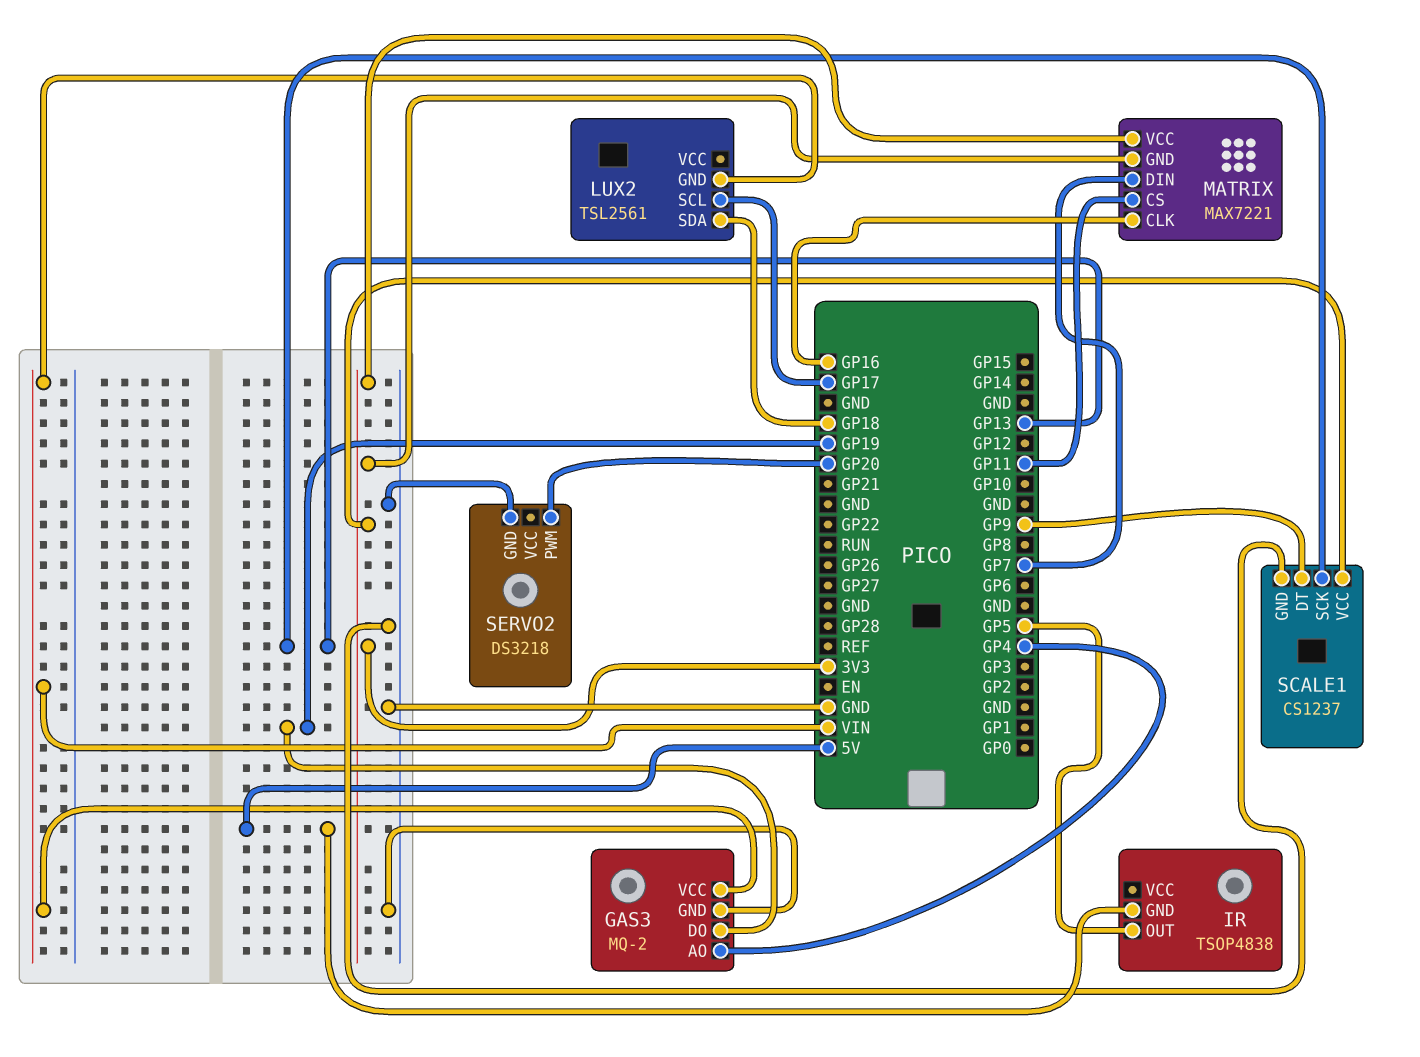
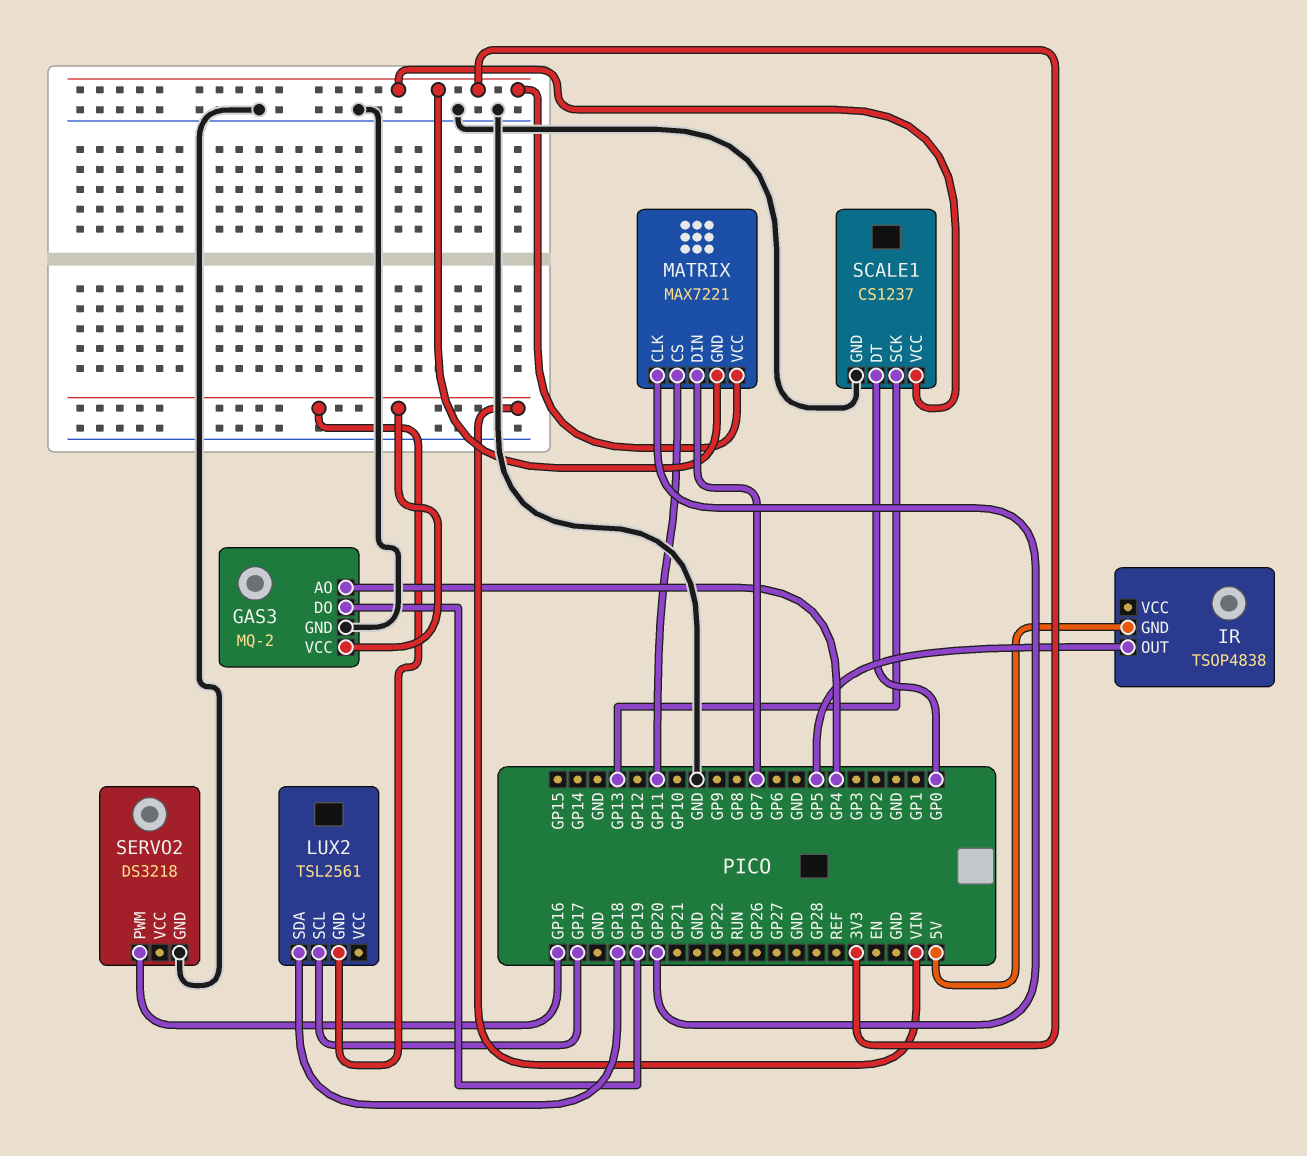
MATRIX pin CLK: GP16 -> GP20
SCALE1 pin DT: GP9 -> GP0
SERVO2 pin PWM: GP20 -> GP16

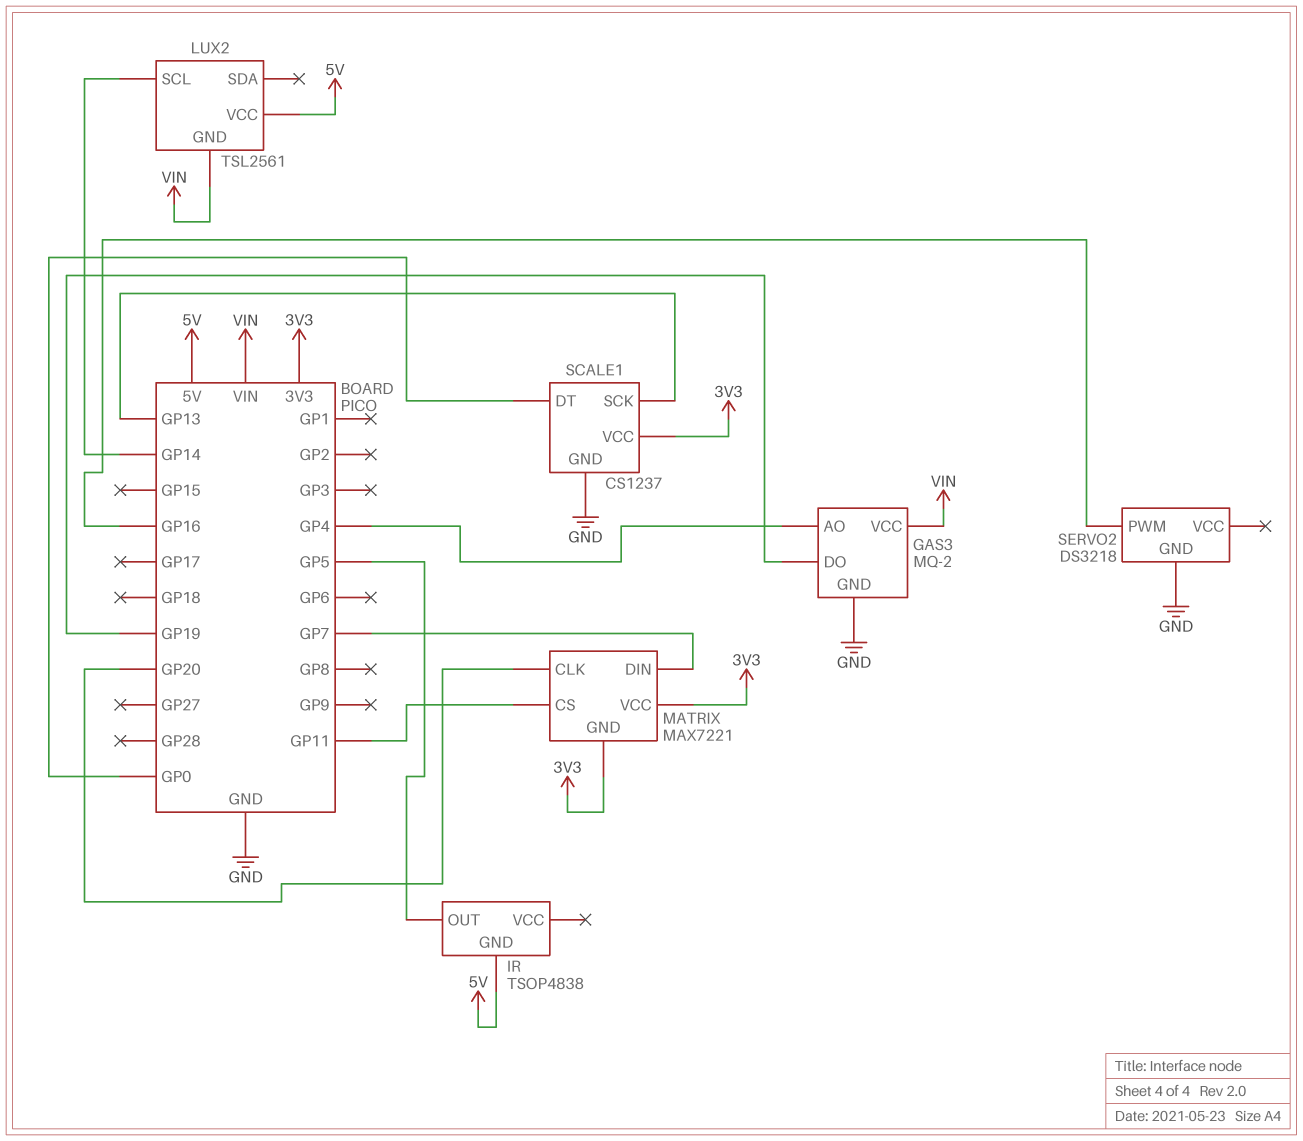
LUX2 pin SCL: GP17 -> GP14
LUX2 pin SDA: GP18 -> none
LUX2 pin VCC: none -> 5V

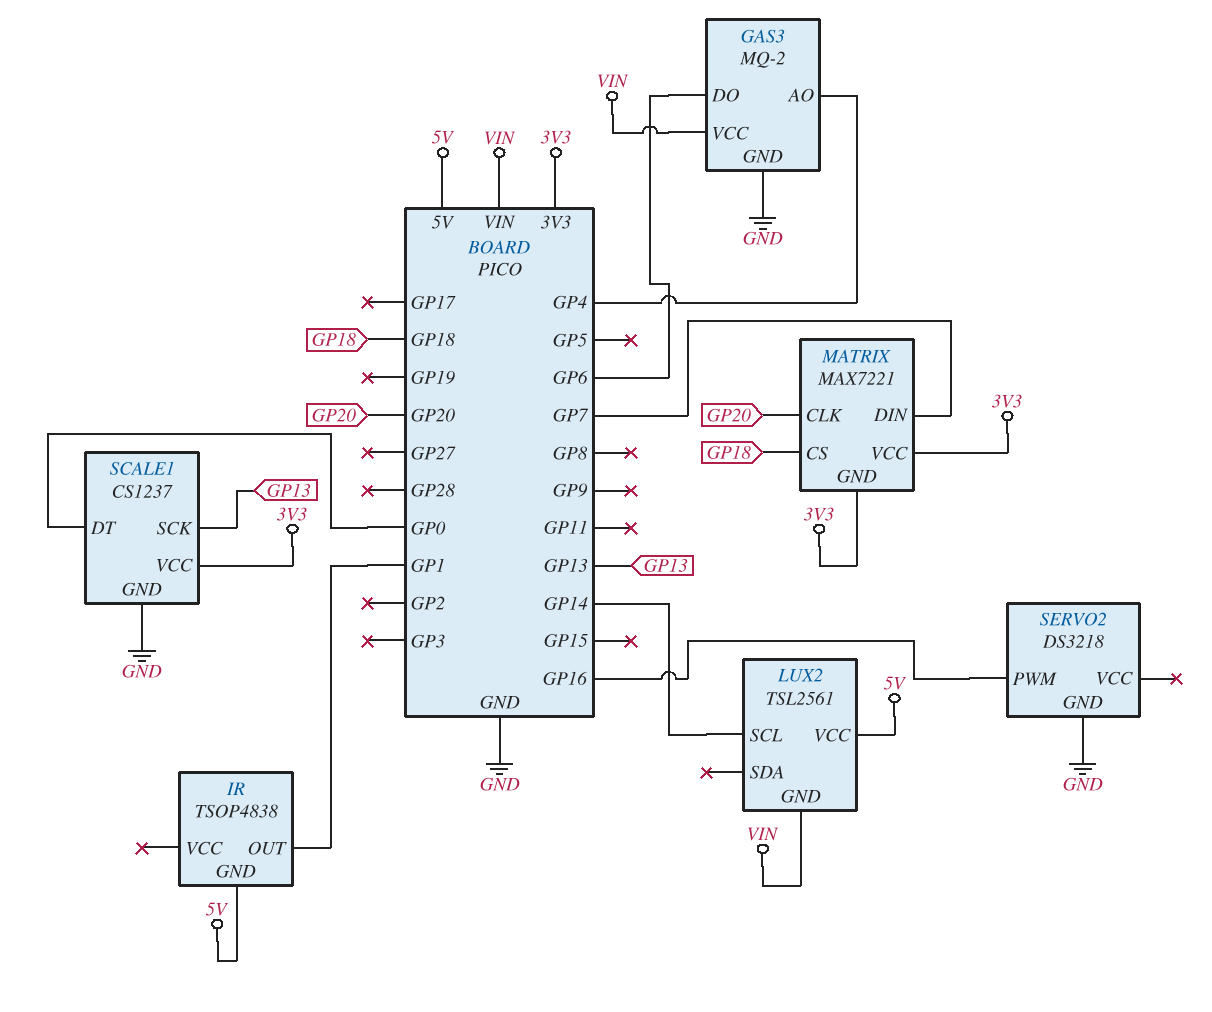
GAS3 pin DO: GP19 -> GP6
IR pin OUT: GP5 -> GP1
MATRIX pin CS: GP11 -> GP18

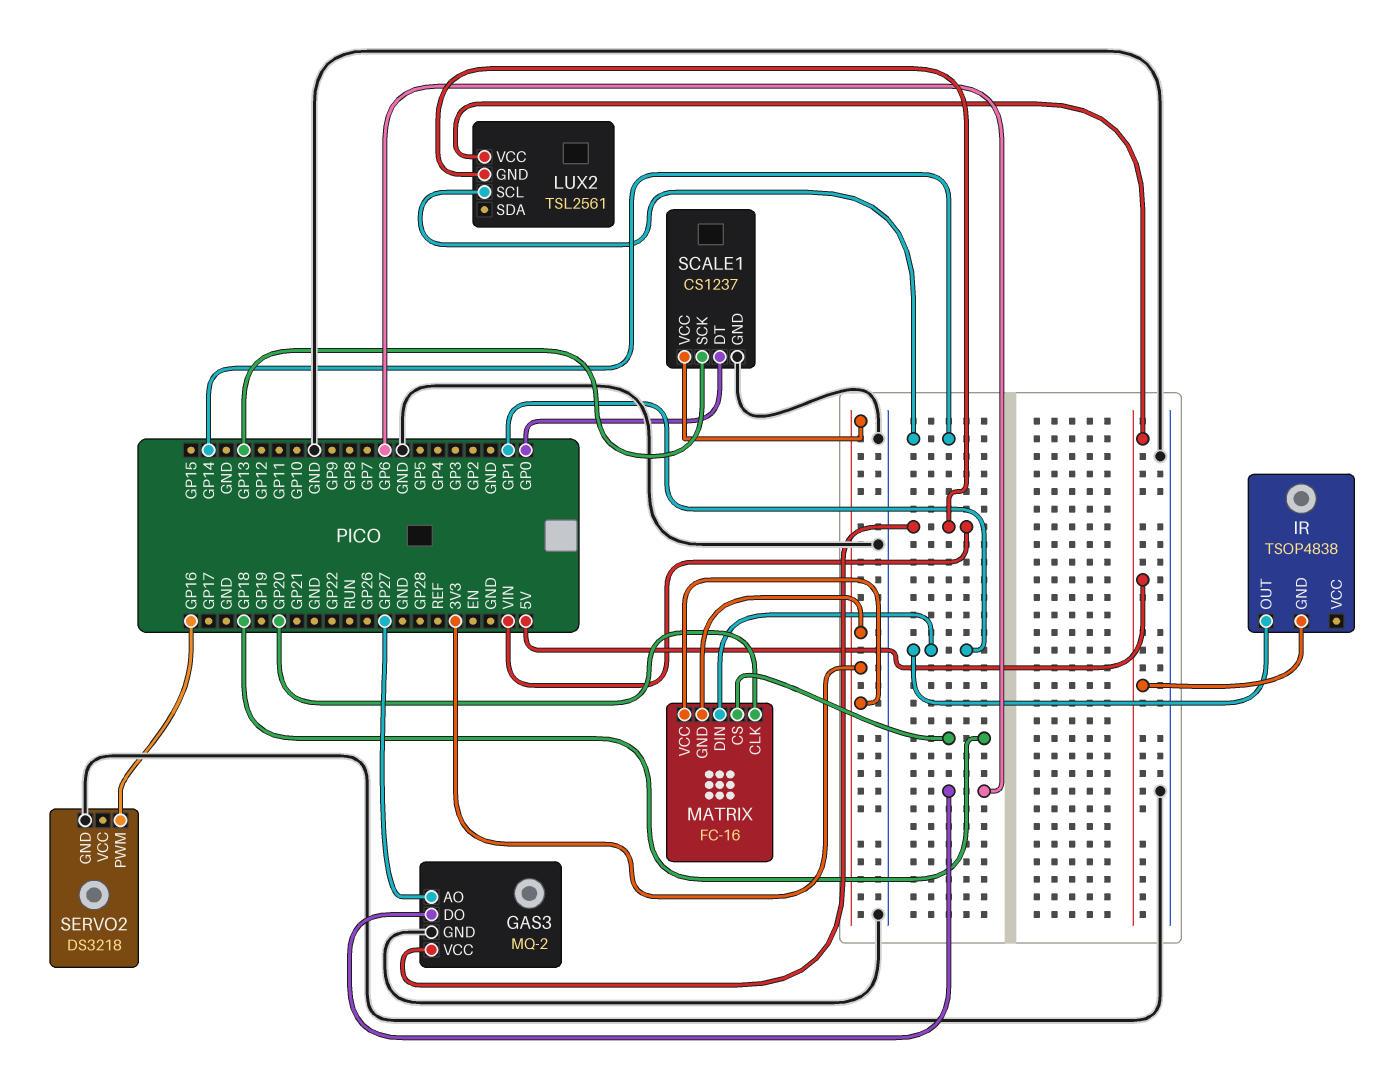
GAS3 pin AO: GP4 -> GP27
MATRIX: MAX7221 -> FC-16
MATRIX pin DIN: GP7 -> GP1

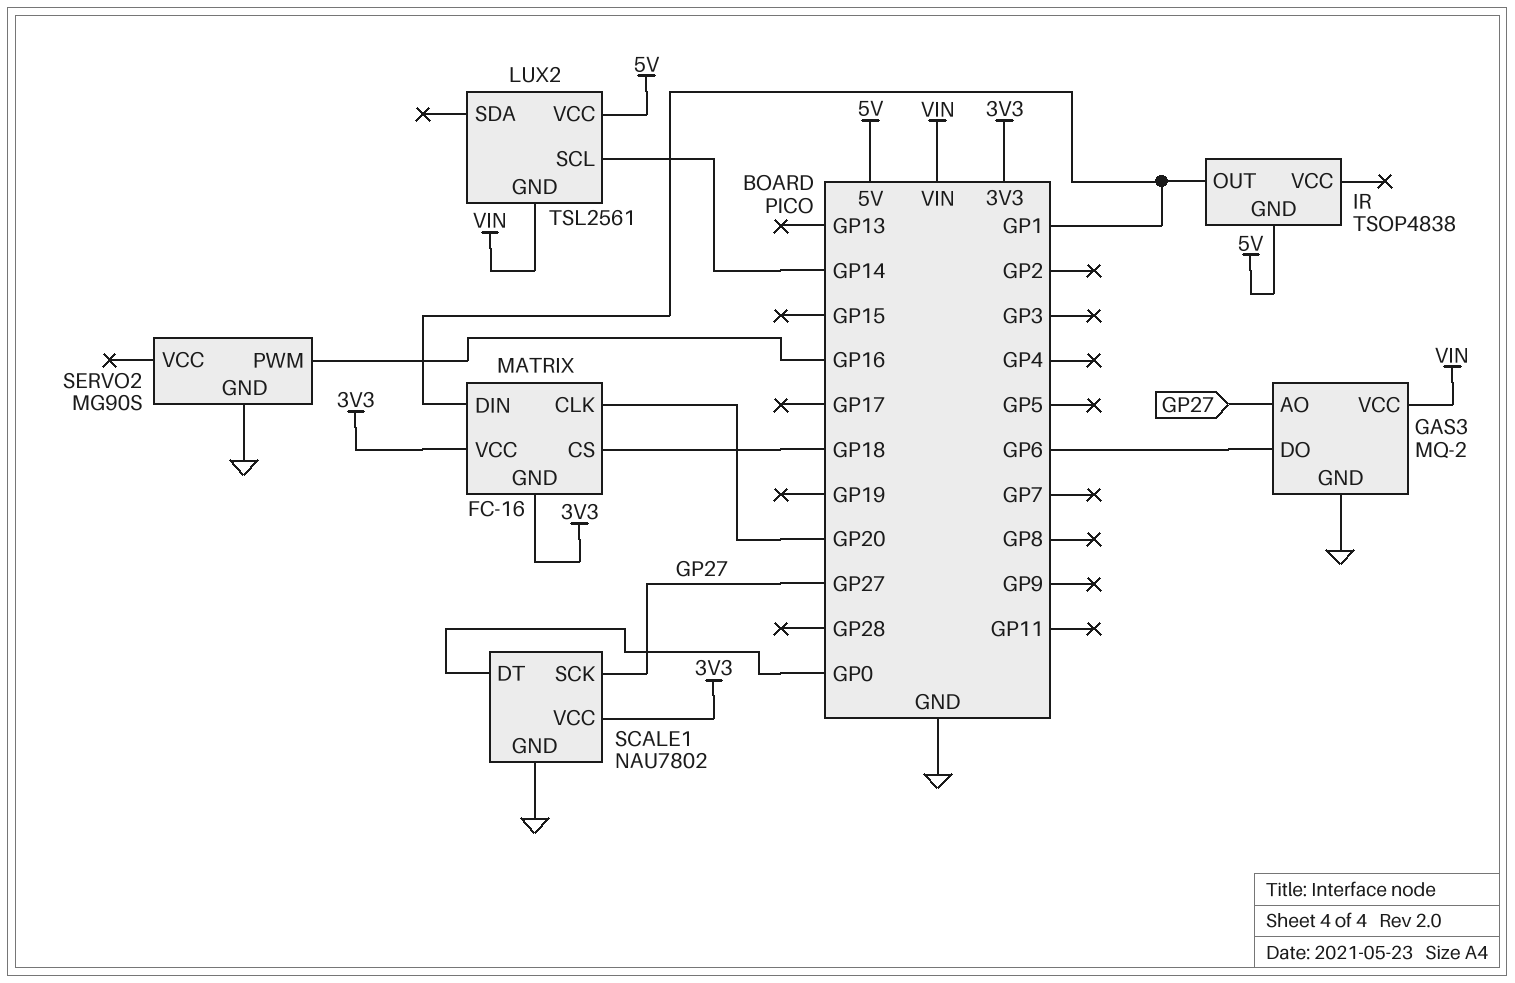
SCALE1: CS1237 -> NAU7802
SCALE1 pin SCK: GP13 -> GP27
SERVO2: DS3218 -> MG90S

